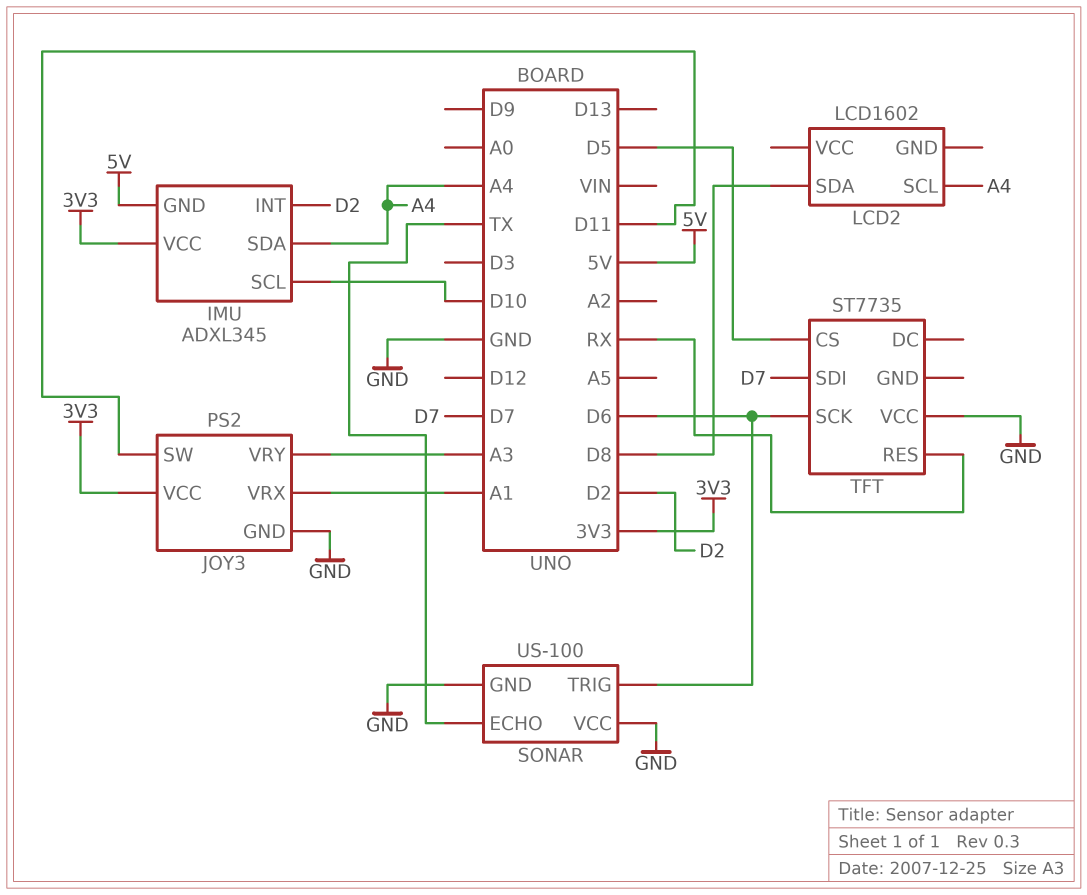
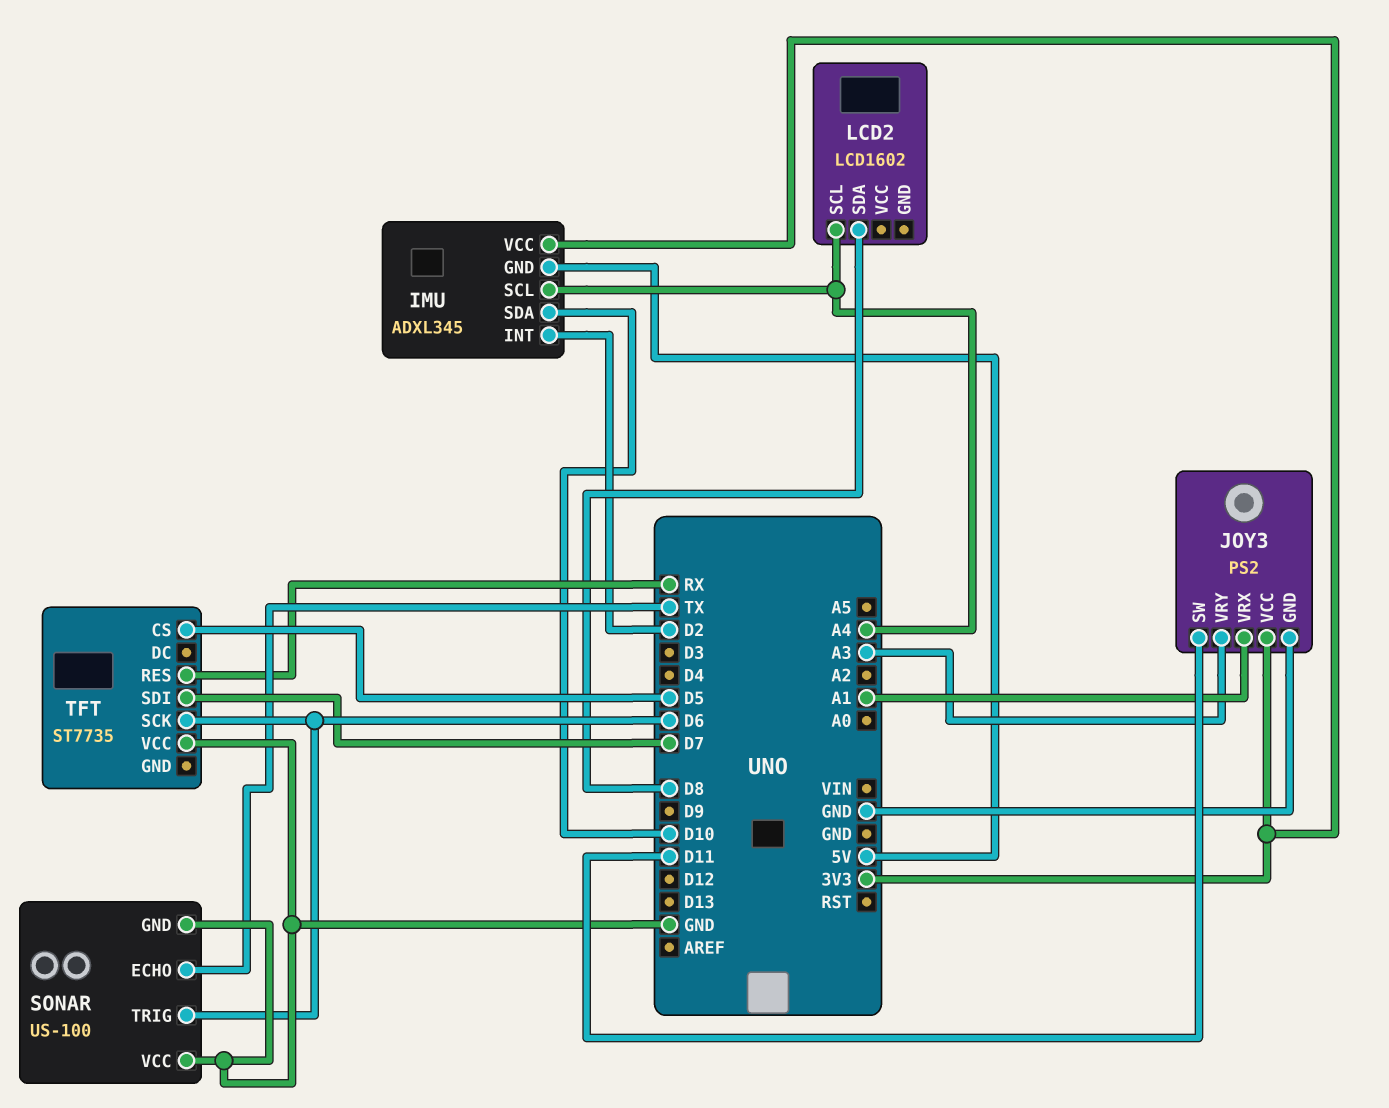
IMU pin SCL: D10 -> A4
IMU pin SDA: A4 -> D10

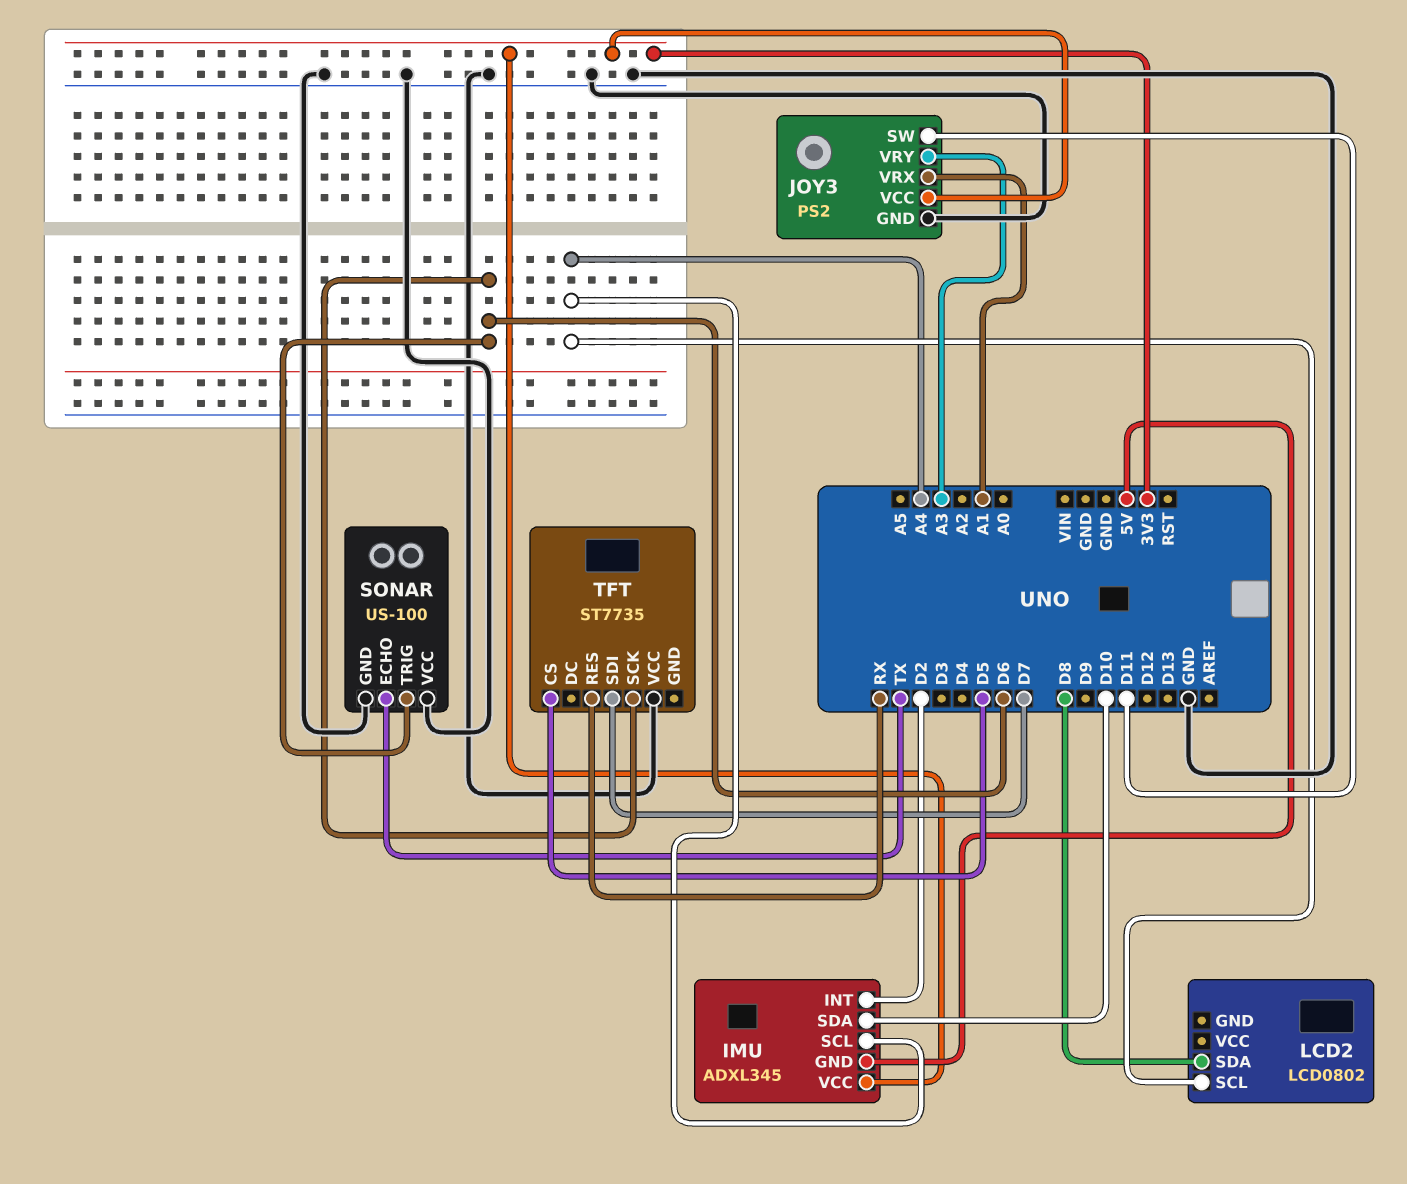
LCD2: LCD1602 -> LCD0802

